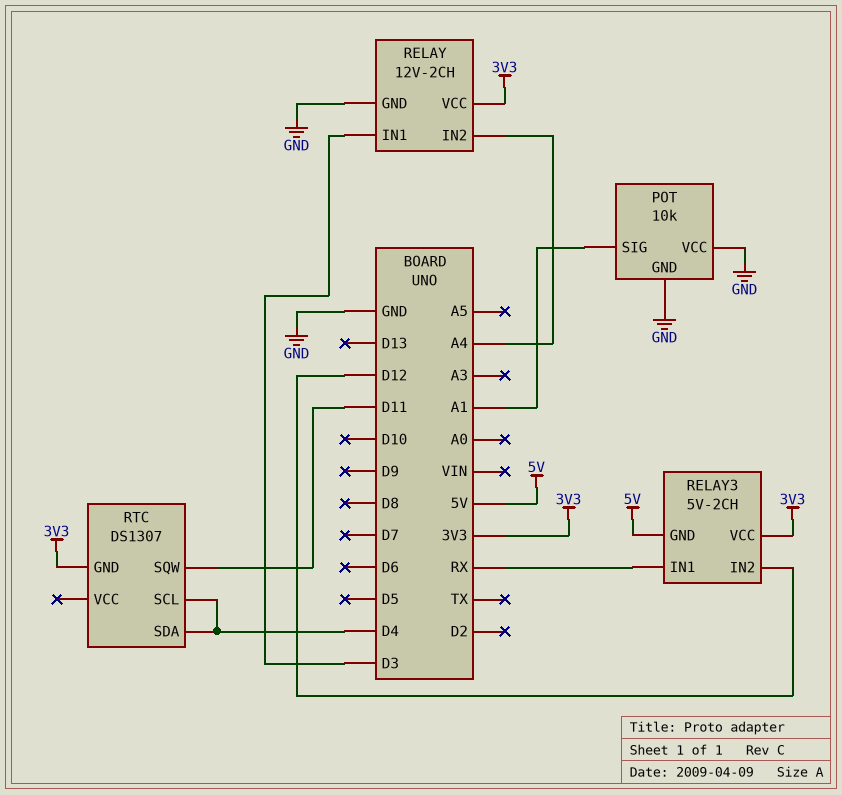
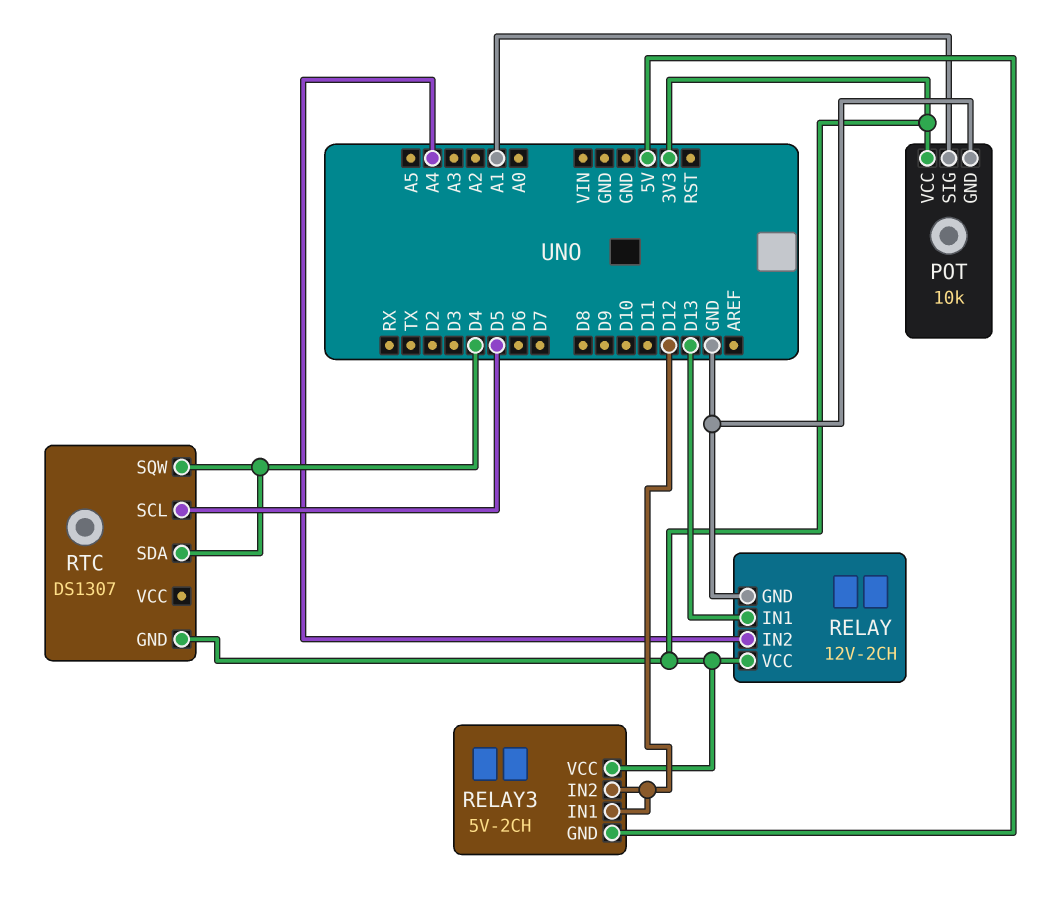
POT pin VCC: GND -> 3V3
RELAY pin IN1: D3 -> D13
RELAY3 pin IN1: RX -> D12
RTC pin SCL: D4 -> D5
RTC pin SQW: D11 -> D4

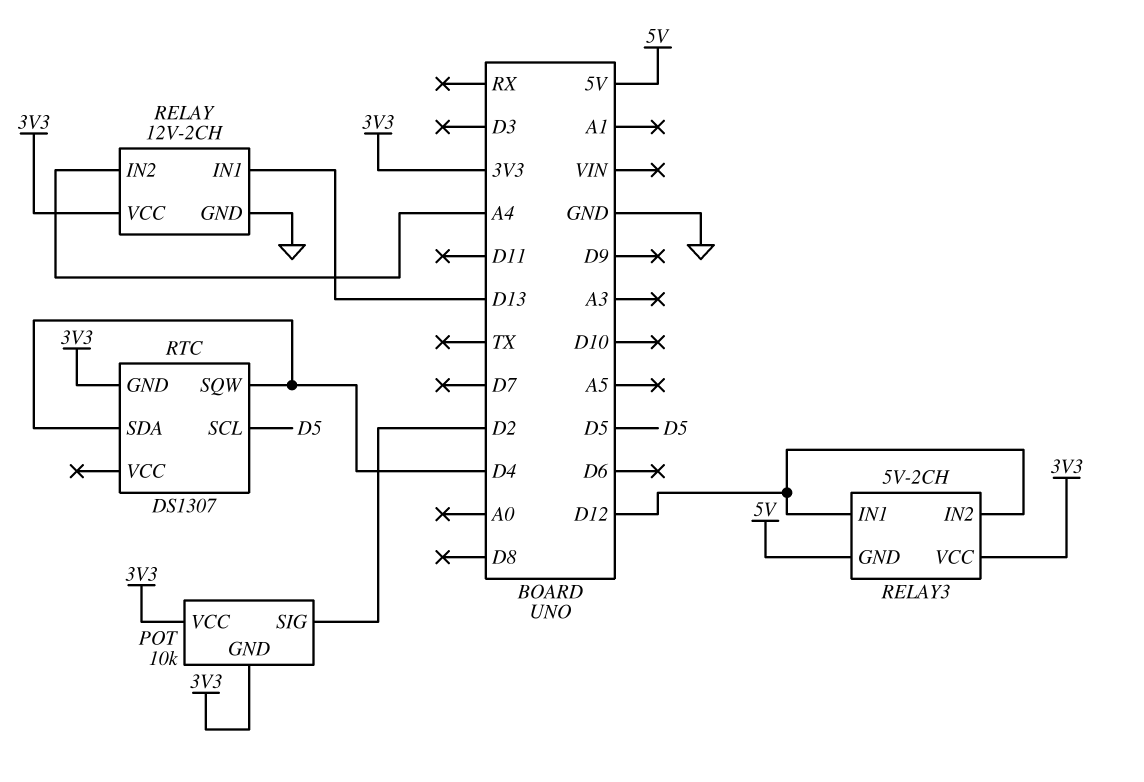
POT pin GND: GND -> 3V3
POT pin SIG: A1 -> D2

